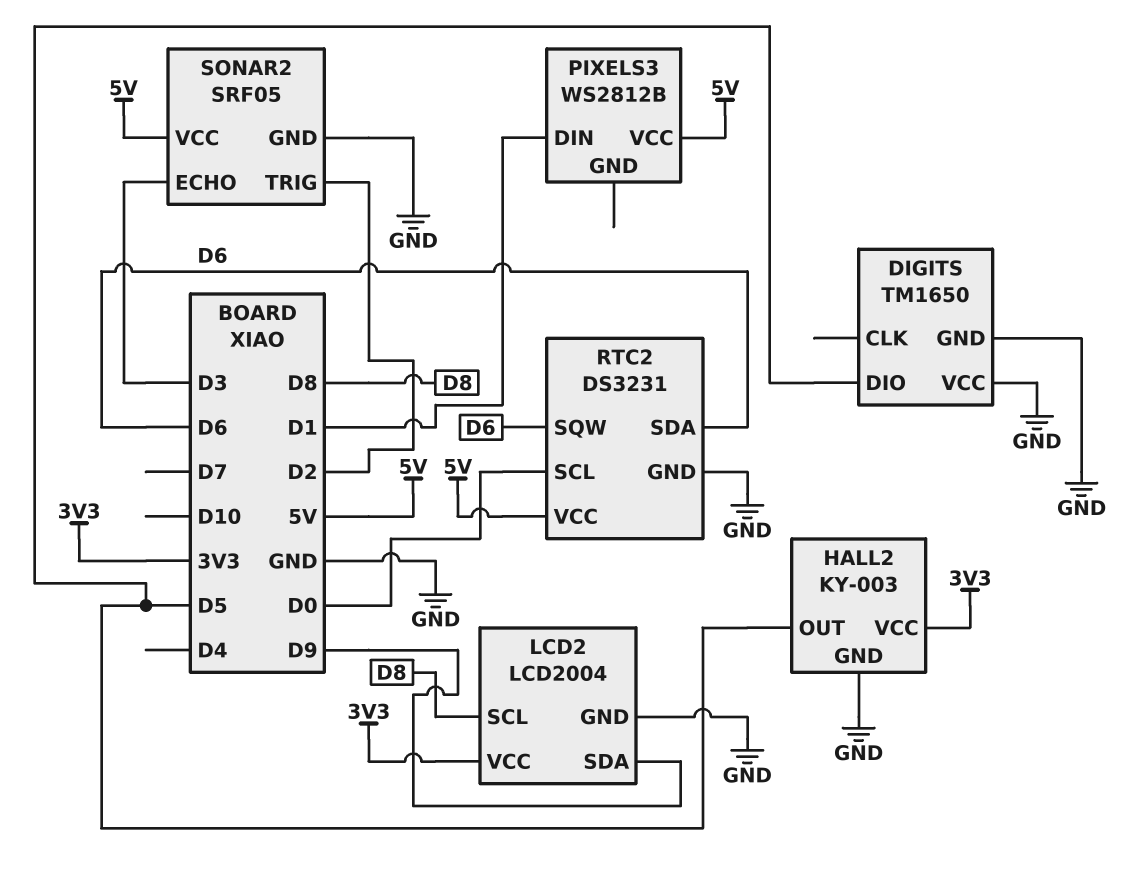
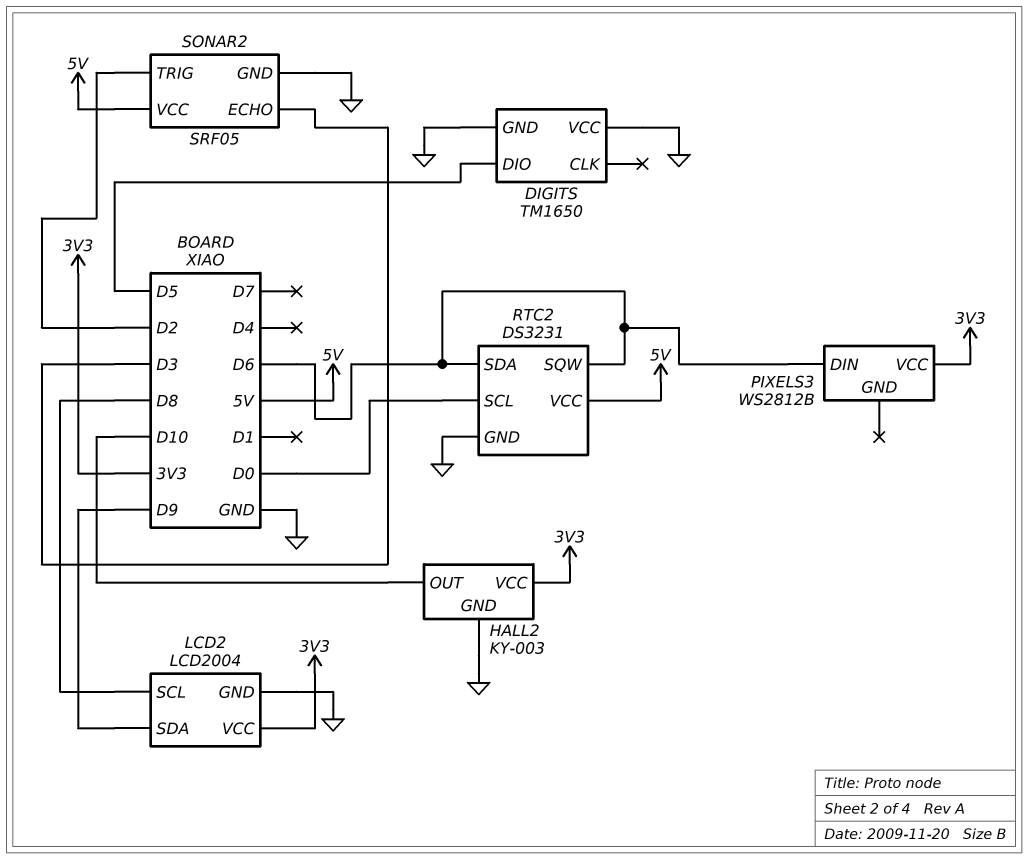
HALL2 pin OUT: D5 -> D10
PIXELS3 pin DIN: D1 -> D6
PIXELS3 pin VCC: 5V -> 3V3

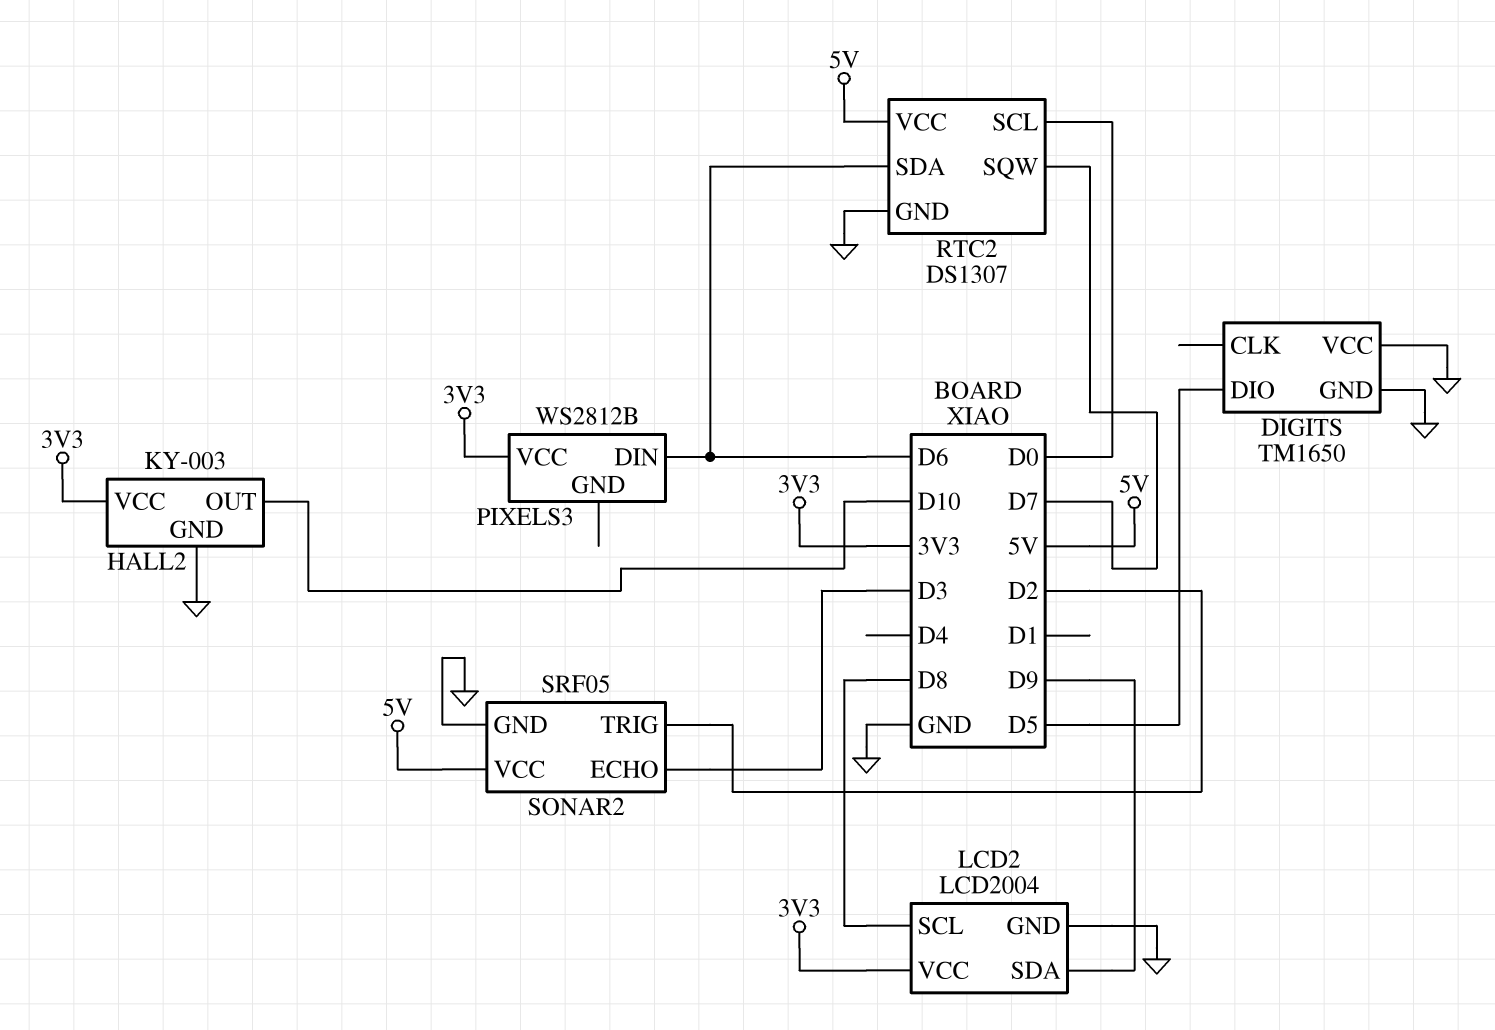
RTC2: DS3231 -> DS1307
RTC2 pin SQW: D6 -> D7

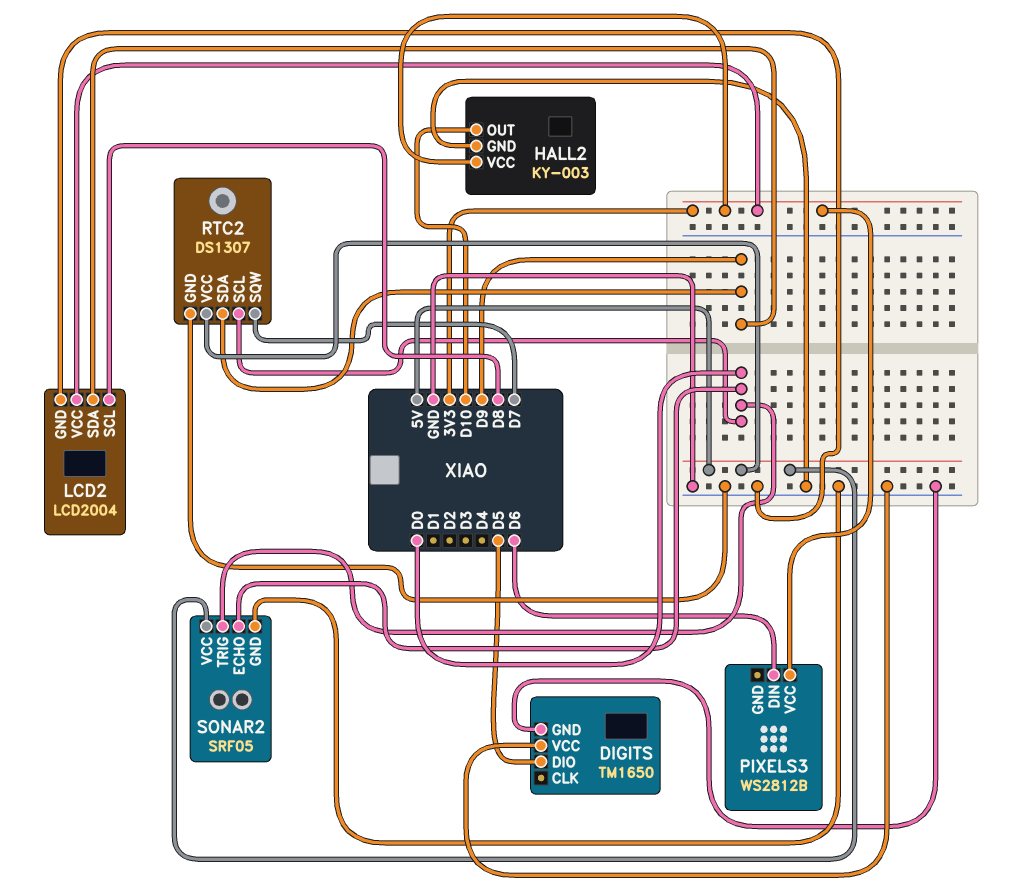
RTC2 pin SDA: D6 -> D9
SONAR2 pin ECHO: D3 -> D0
SONAR2 pin TRIG: D2 -> D0

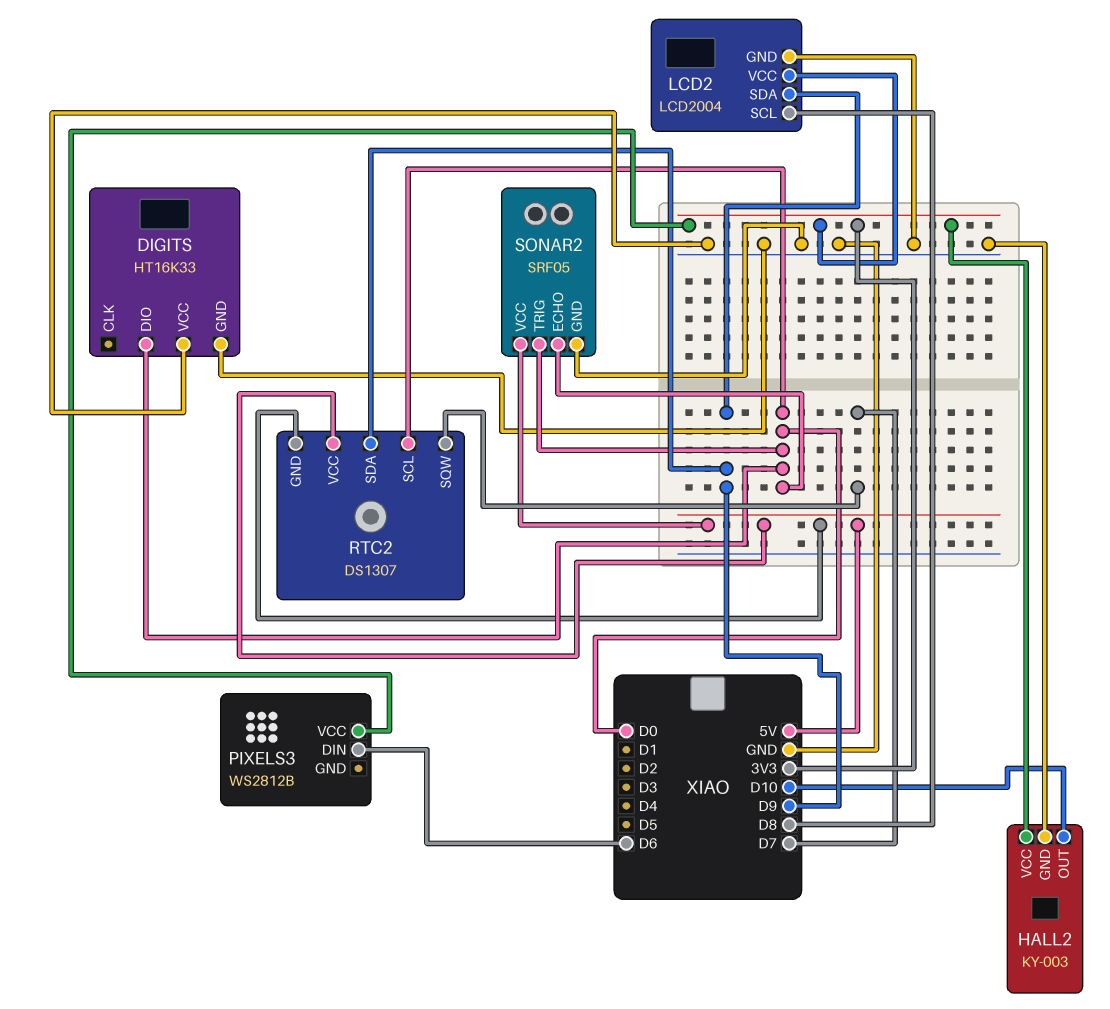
DIGITS: TM1650 -> HT16K33
DIGITS pin DIO: D5 -> D0
RTC2 pin GND: GND -> 5V

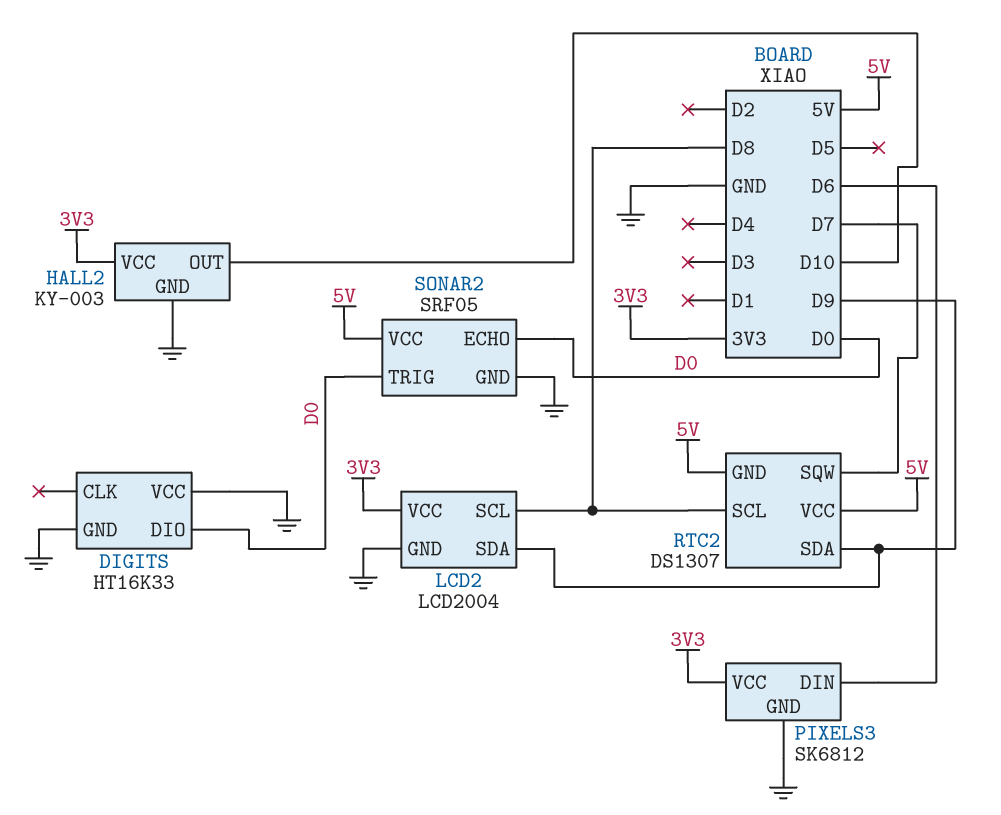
PIXELS3: WS2812B -> SK6812
PIXELS3 pin GND: none -> GND
RTC2 pin SCL: D0 -> D8

